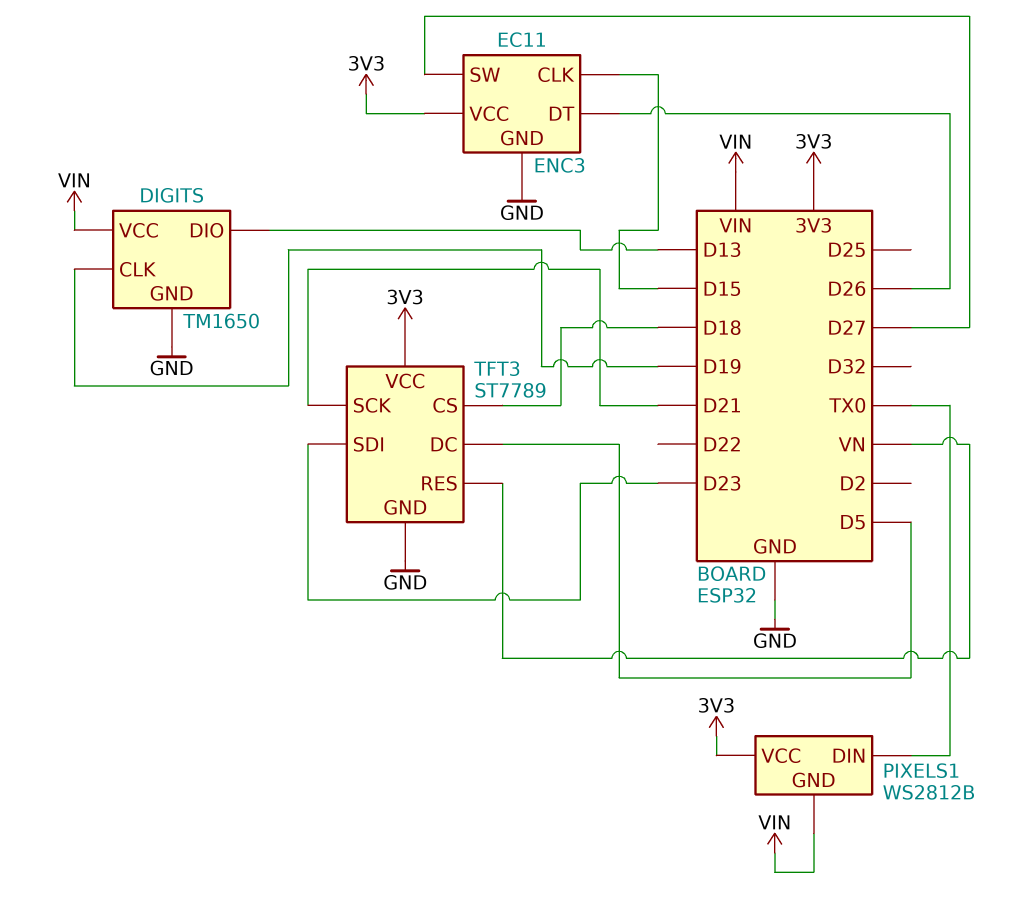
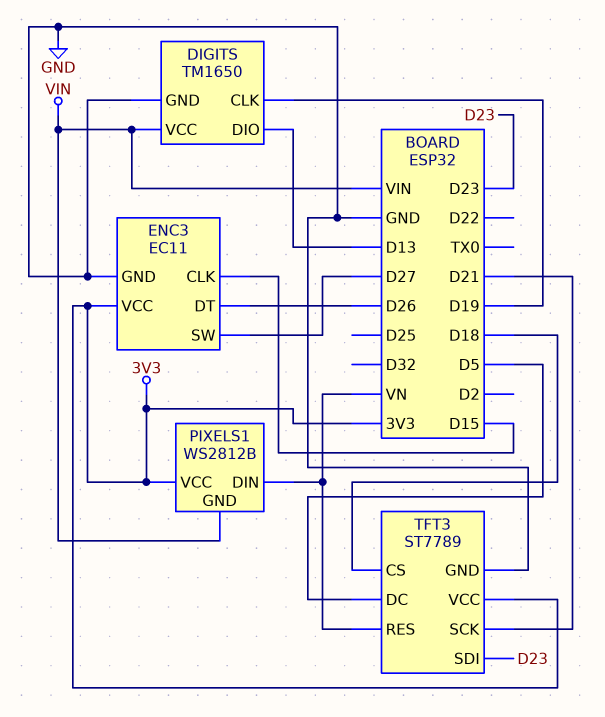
PIXELS1 pin DIN: TX0 -> VN

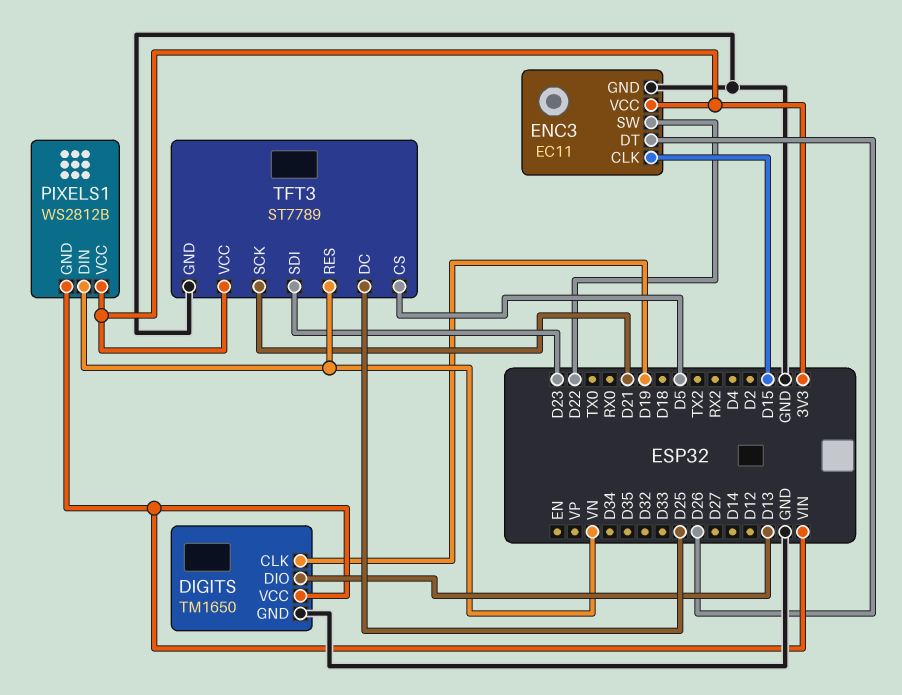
ENC3 pin SW: D27 -> D22
TFT3 pin CS: D18 -> D5
TFT3 pin DC: D5 -> D25

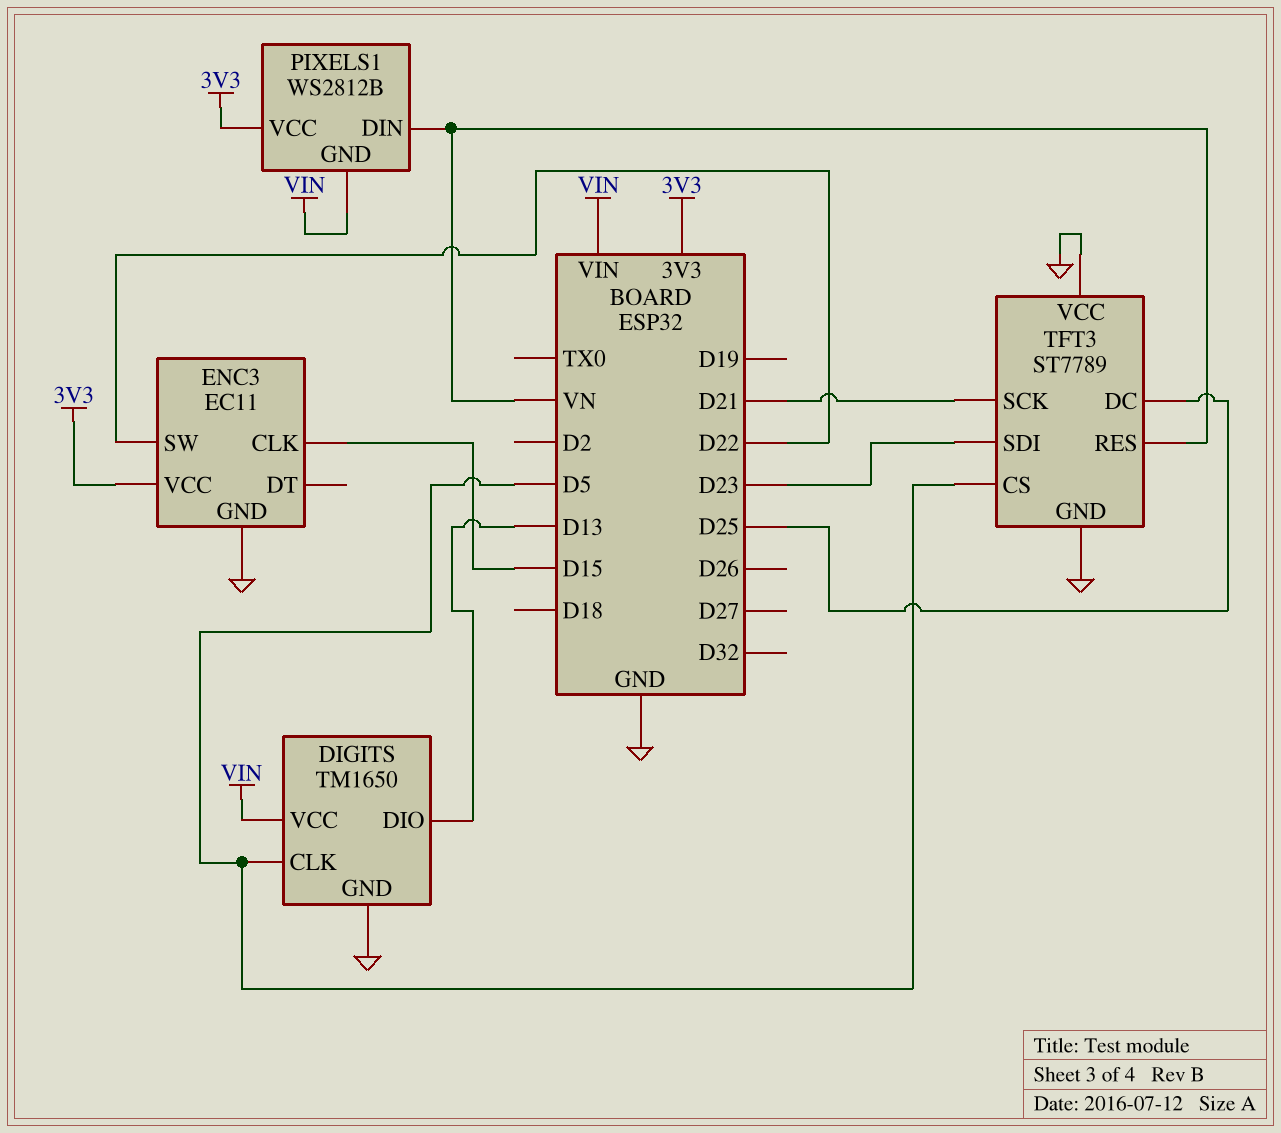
DIGITS pin CLK: D19 -> D5
ENC3 pin DT: D26 -> none
TFT3 pin VCC: 3V3 -> GND

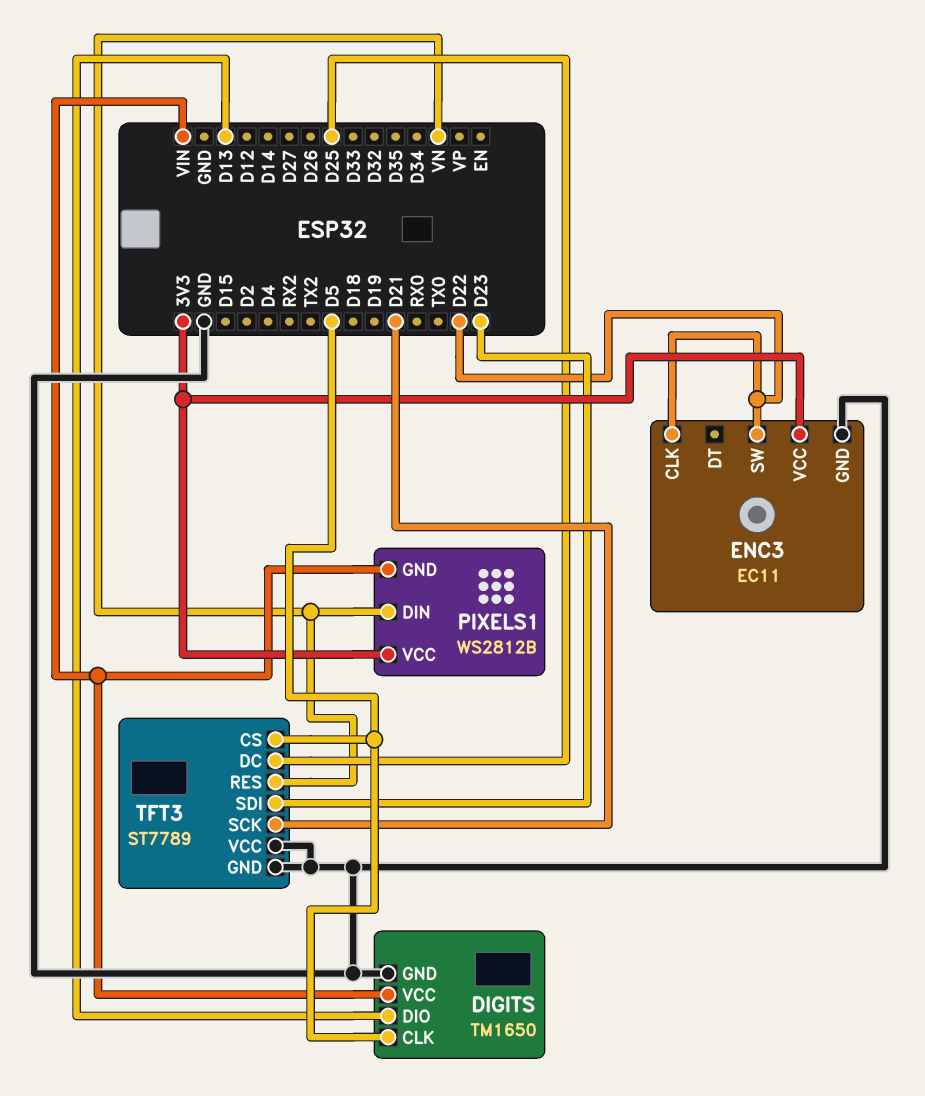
ENC3 pin CLK: D15 -> D22

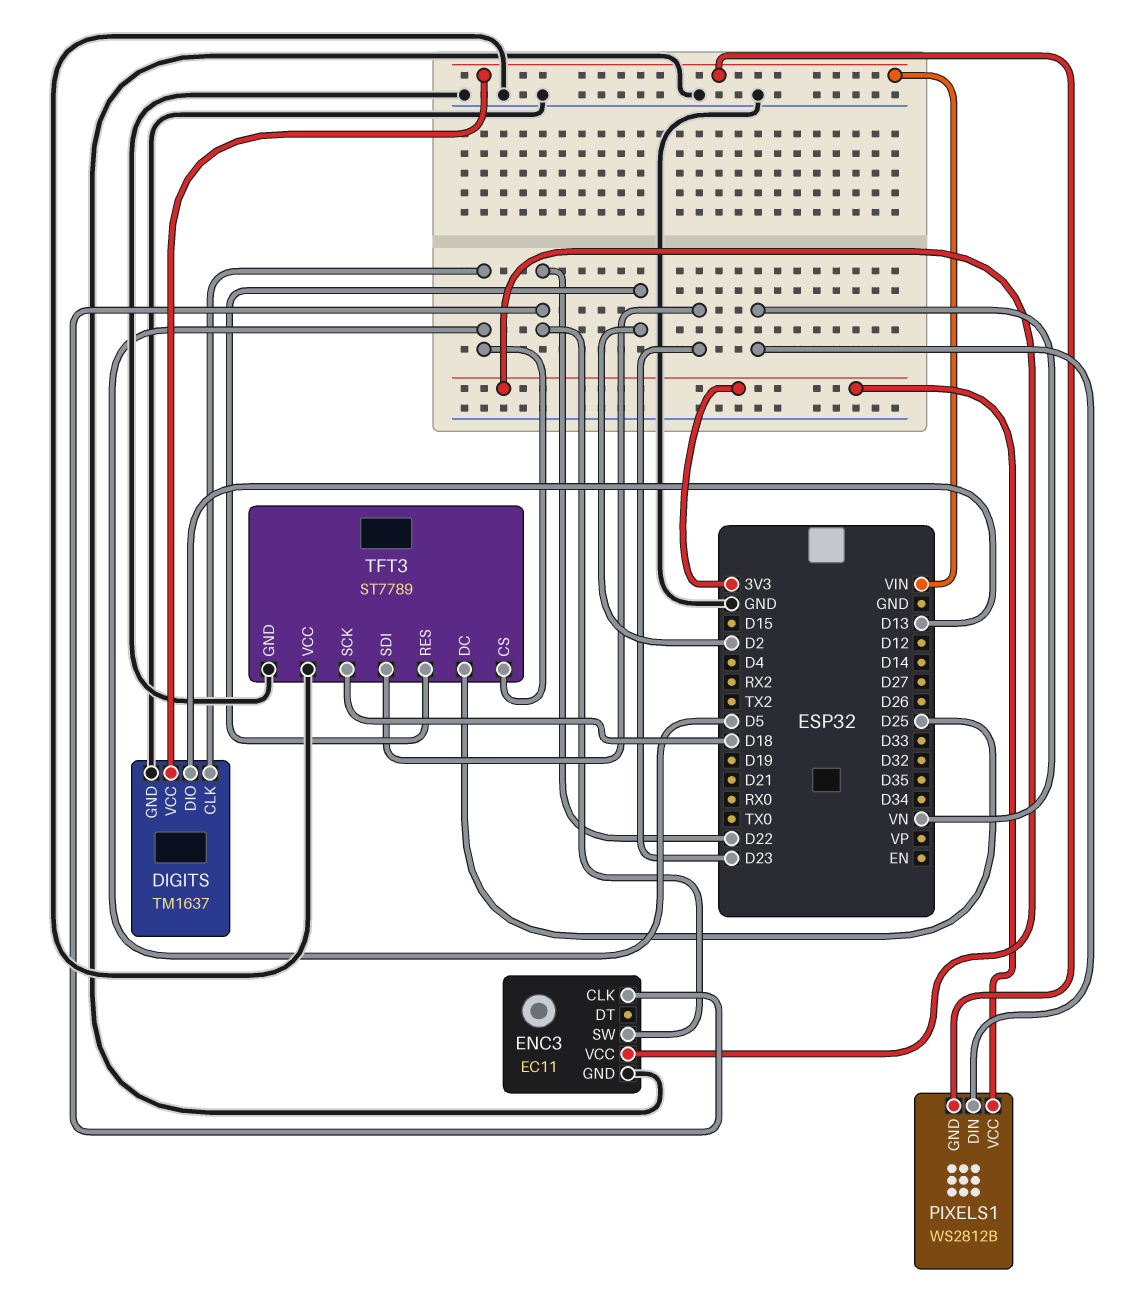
DIGITS: TM1650 -> TM1637
TFT3 pin RES: VN -> D2
TFT3 pin SCK: D21 -> D18

